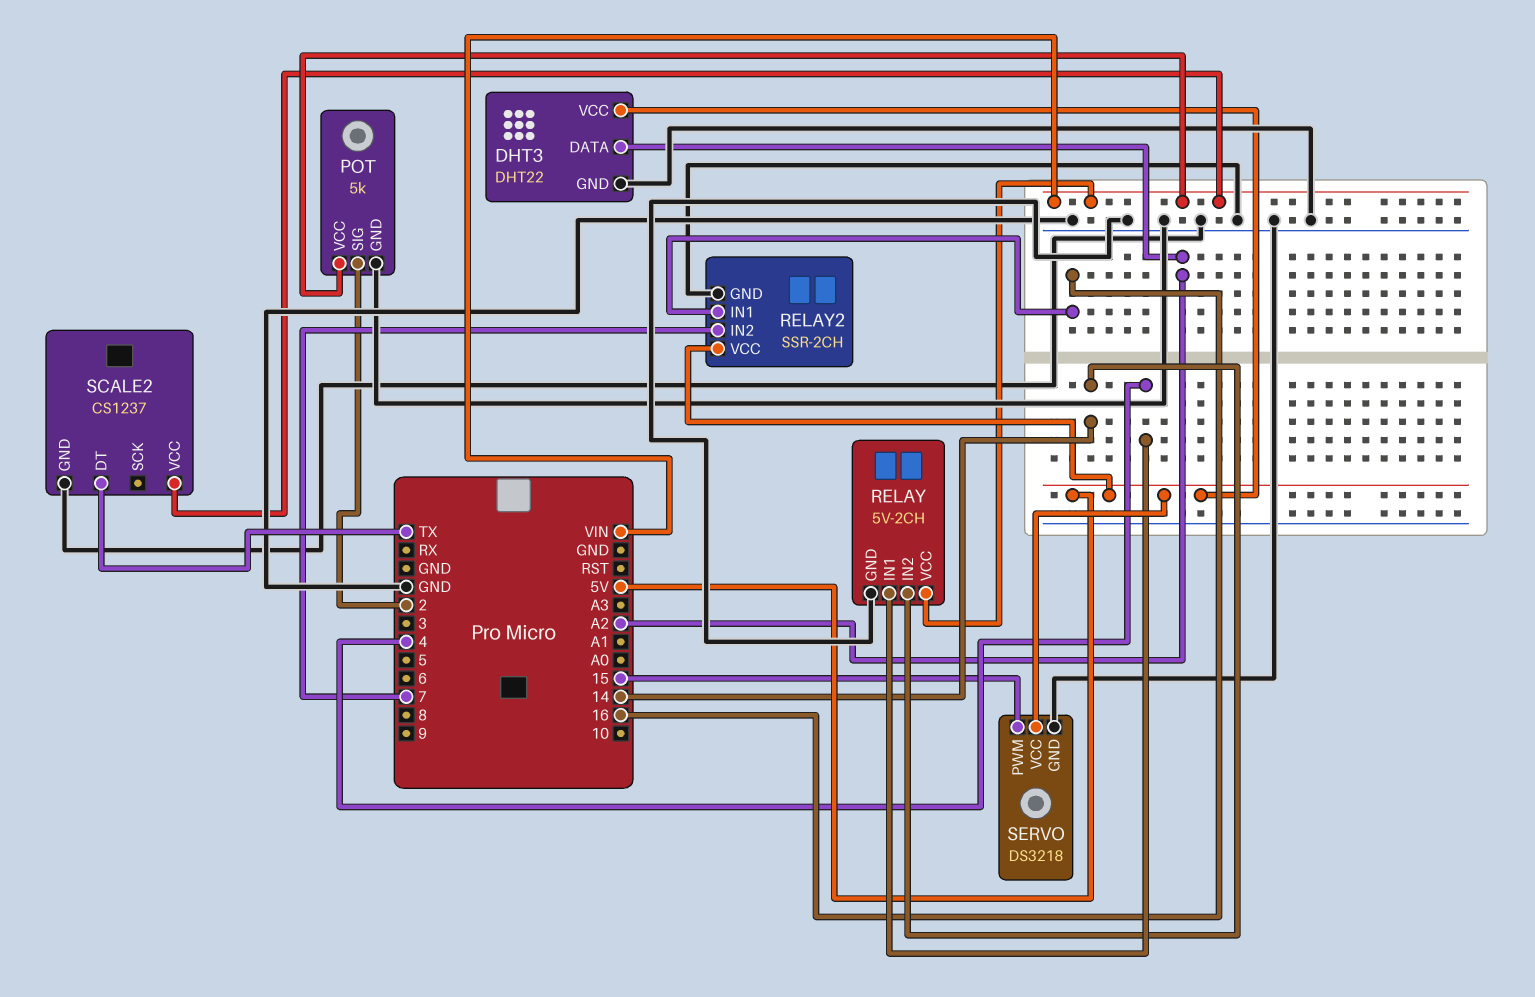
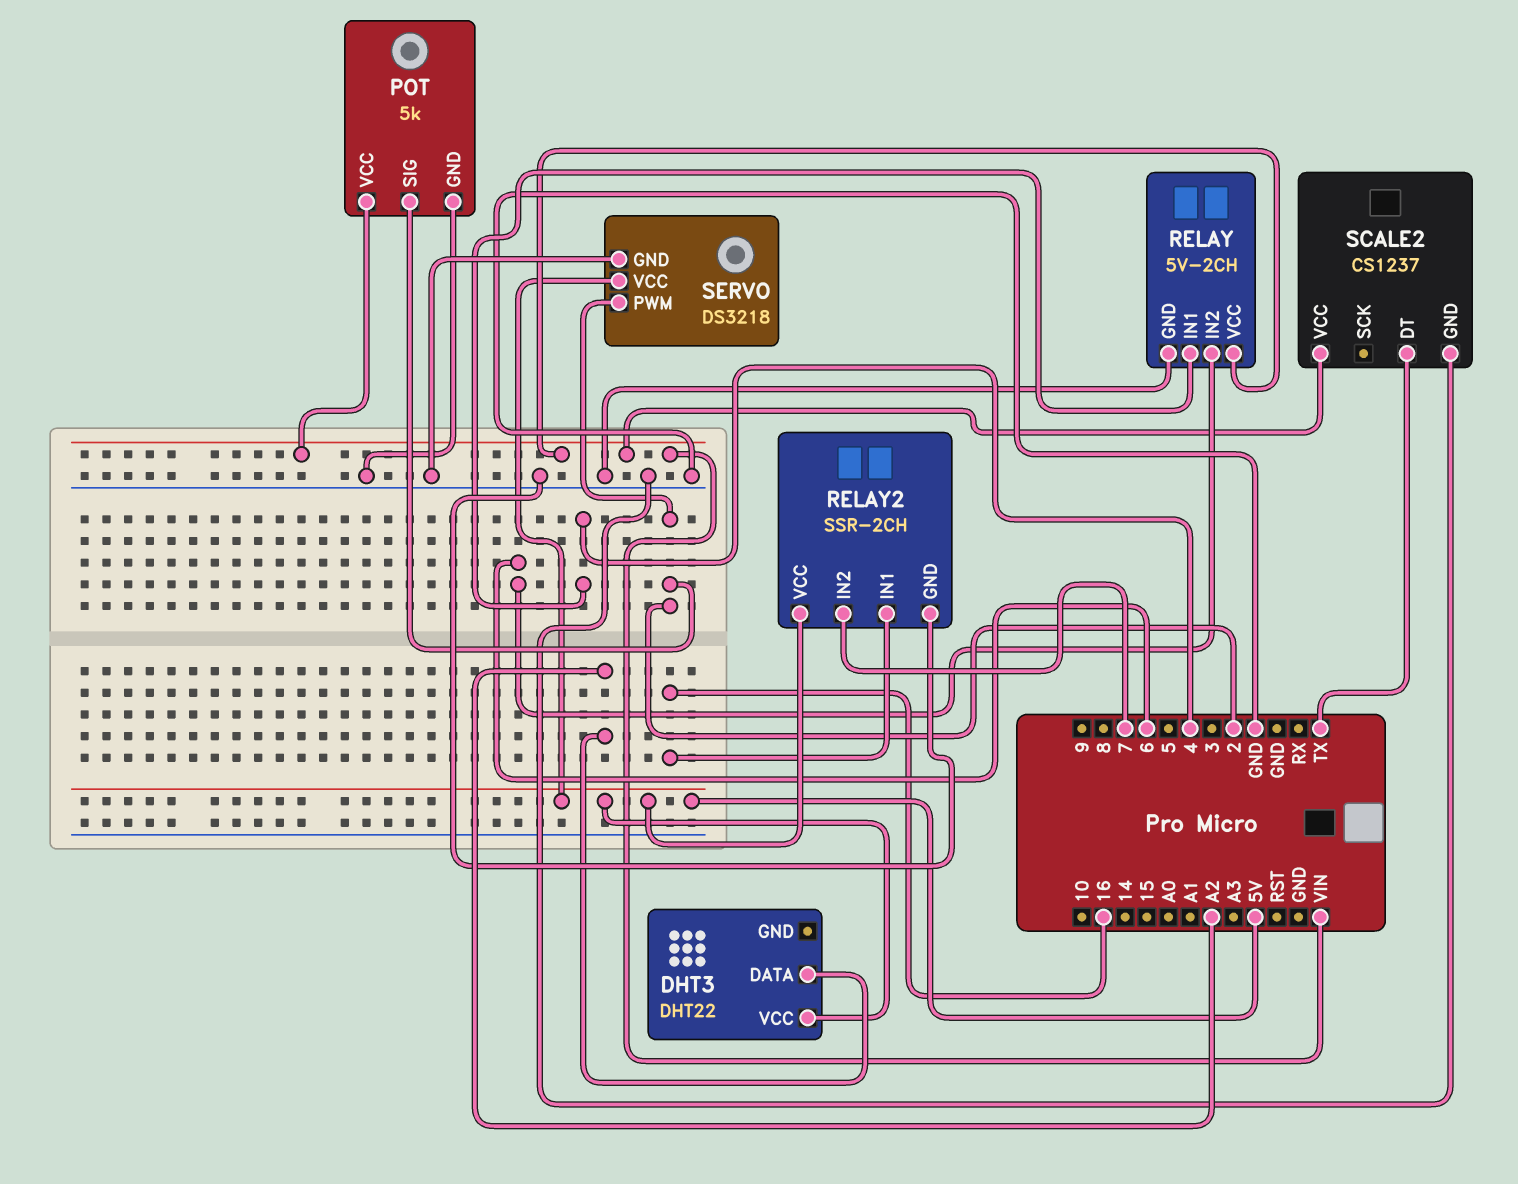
DHT3 pin GND: GND -> none
RELAY pin IN2: 14 -> 6
SERVO pin PWM: 15 -> 2

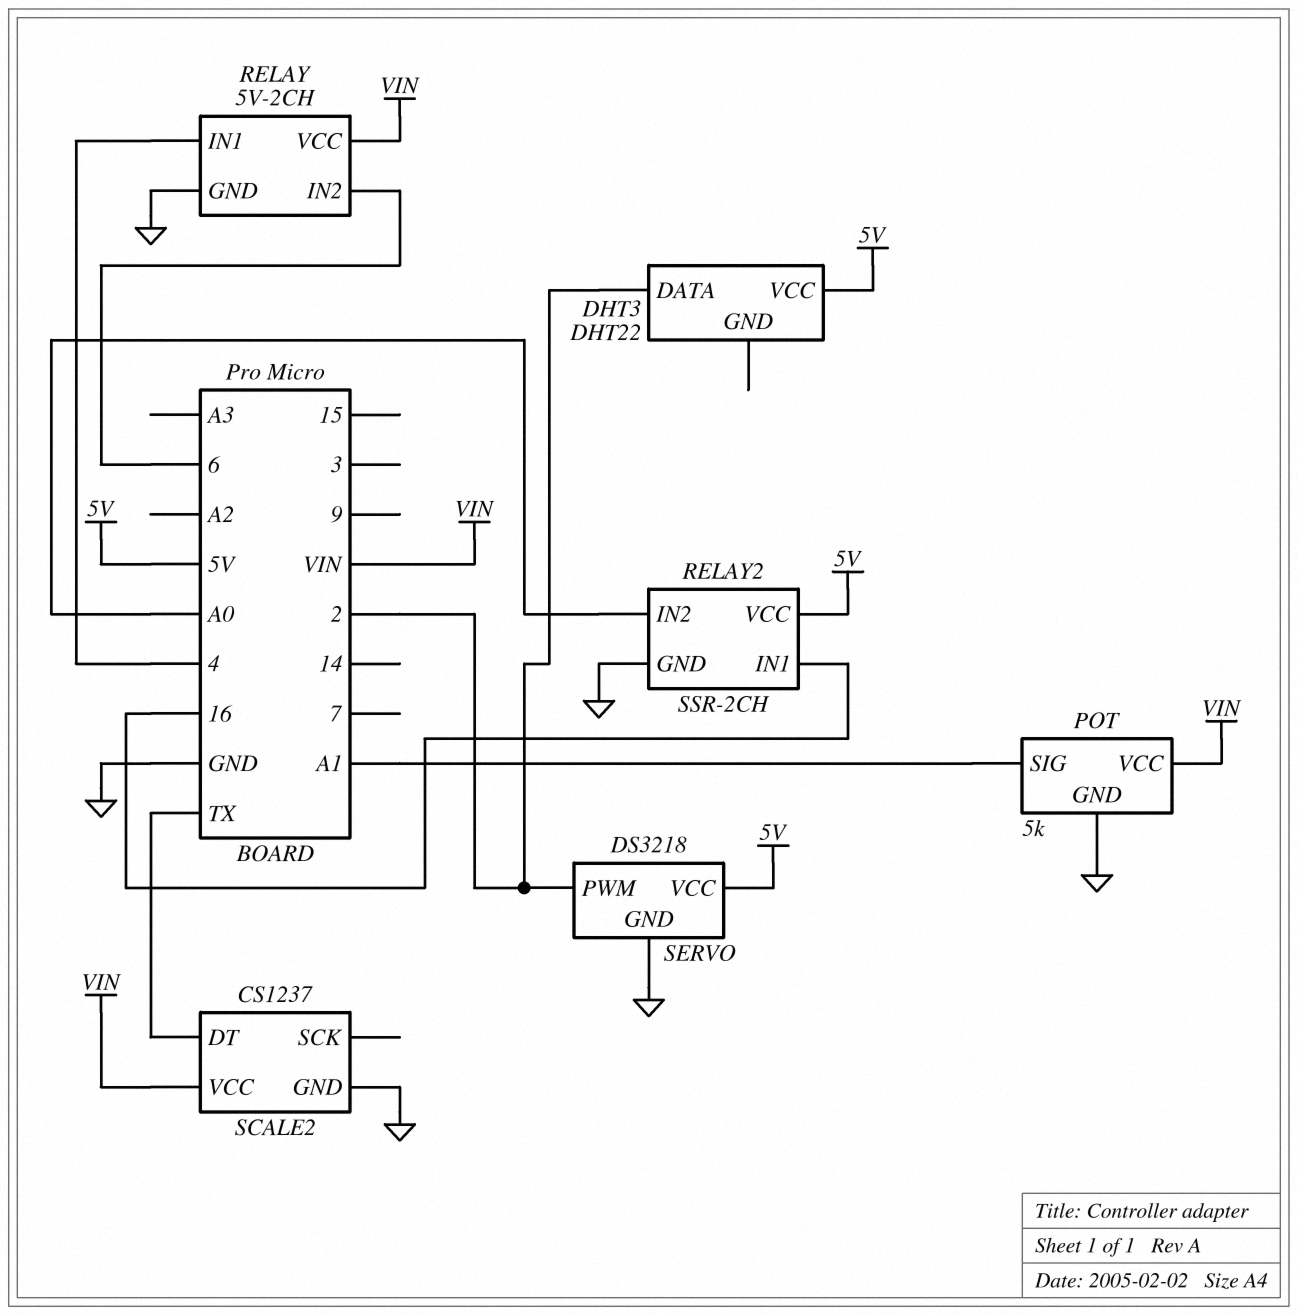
DHT3 pin DATA: A2 -> 2
POT pin SIG: 2 -> A1
RELAY2 pin IN2: 7 -> A0

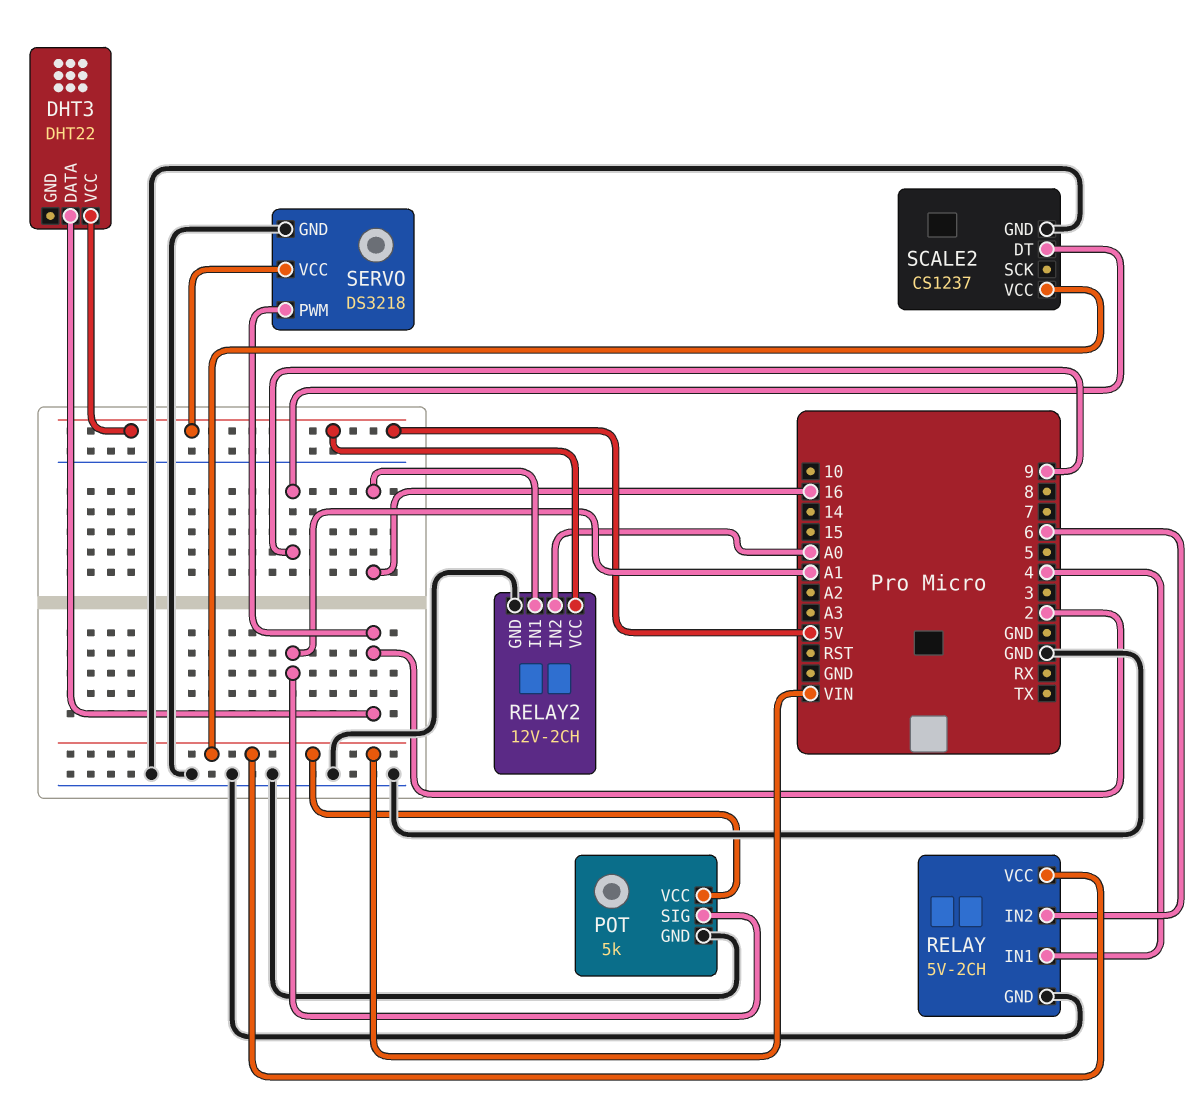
RELAY2: SSR-2CH -> 12V-2CH
SCALE2 pin DT: TX -> 9

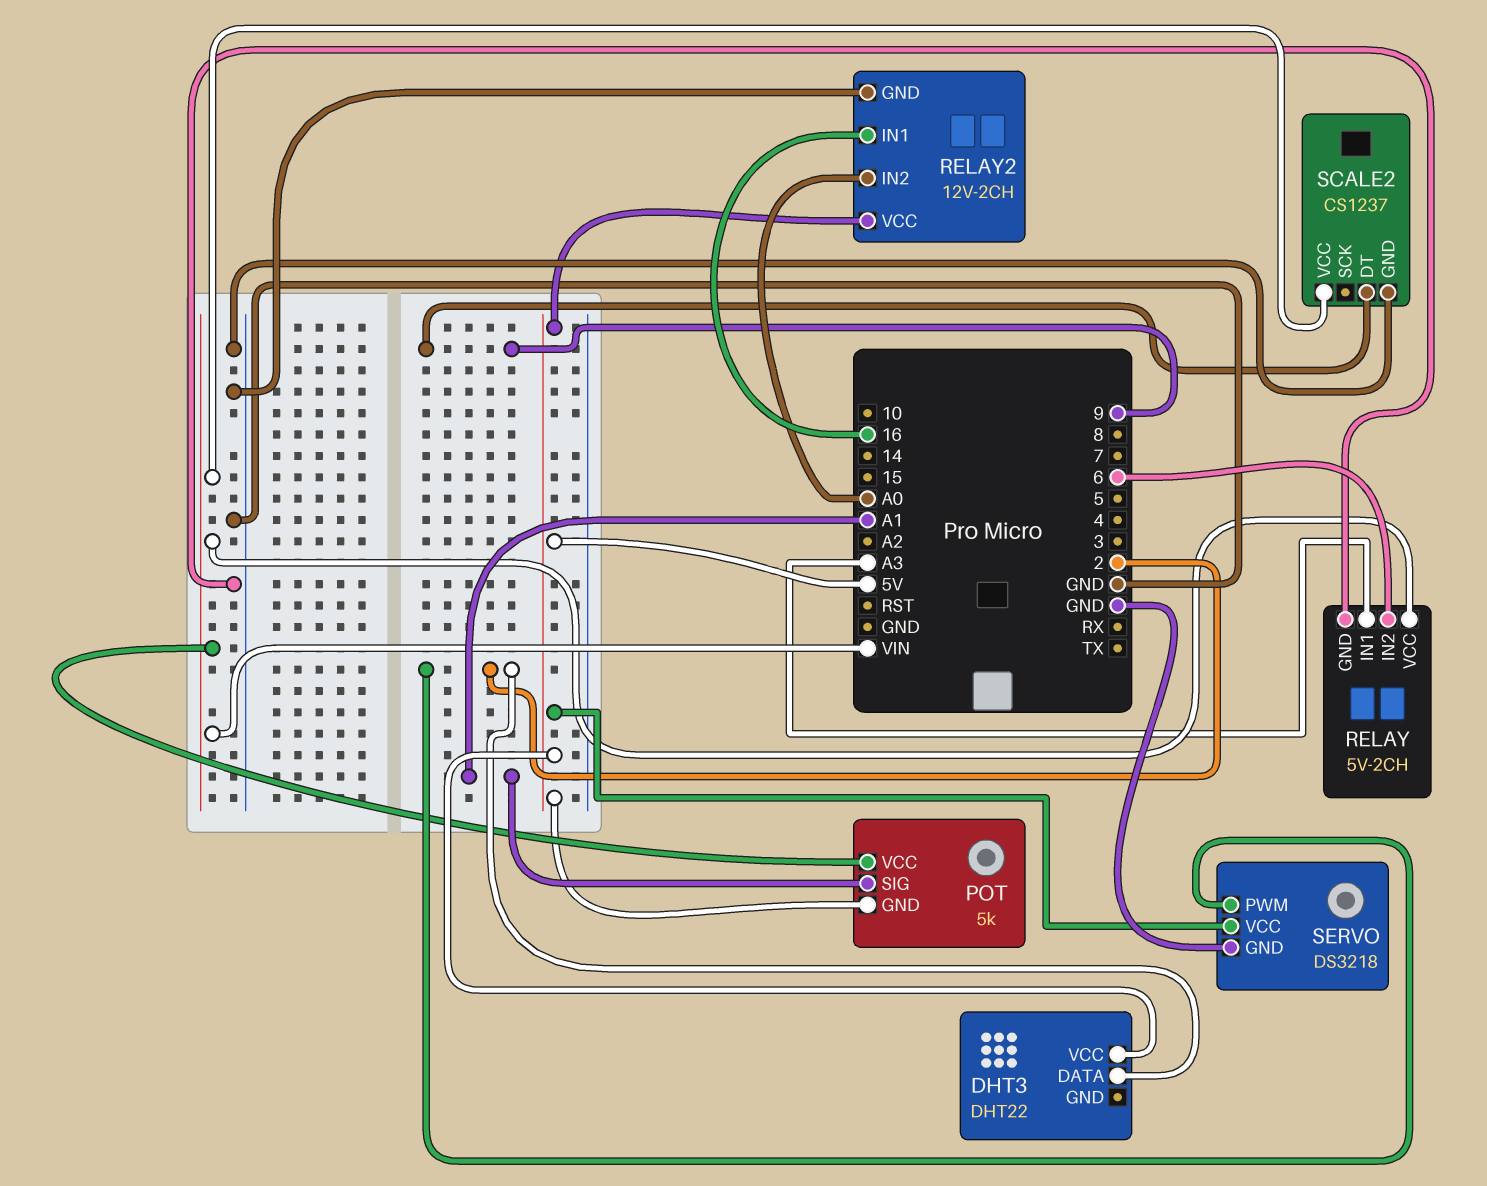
POT pin GND: GND -> 5V
RELAY pin IN1: 4 -> A3

